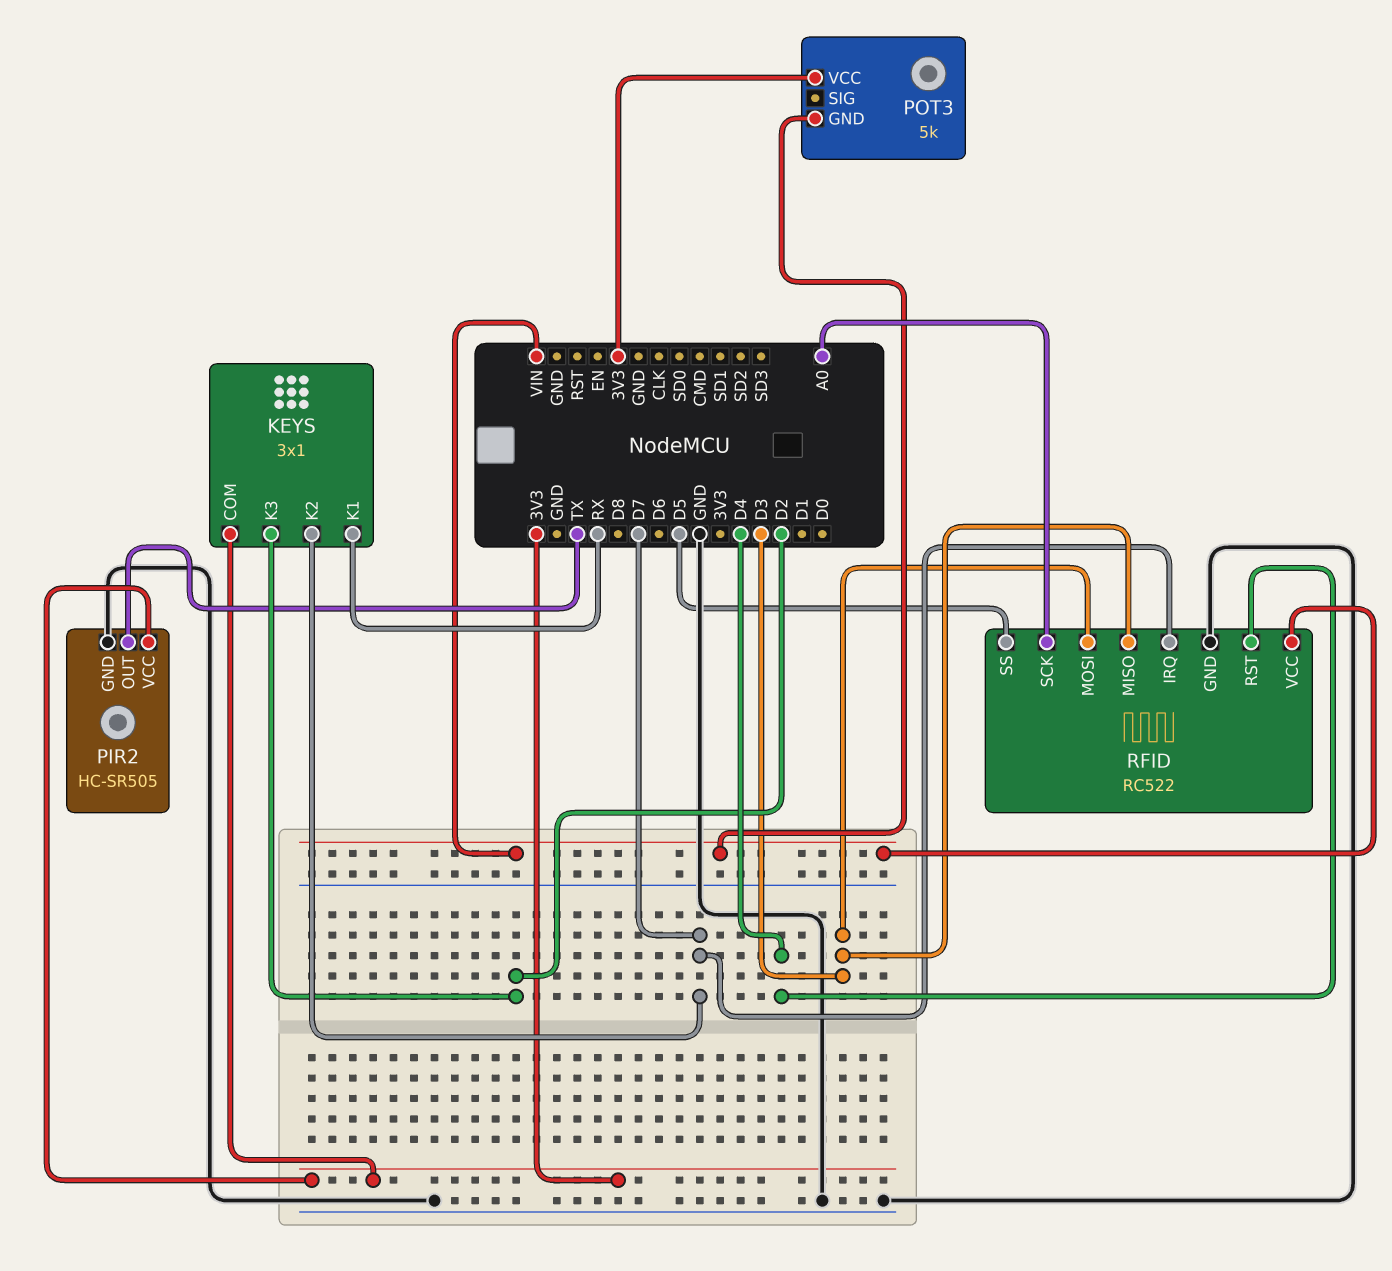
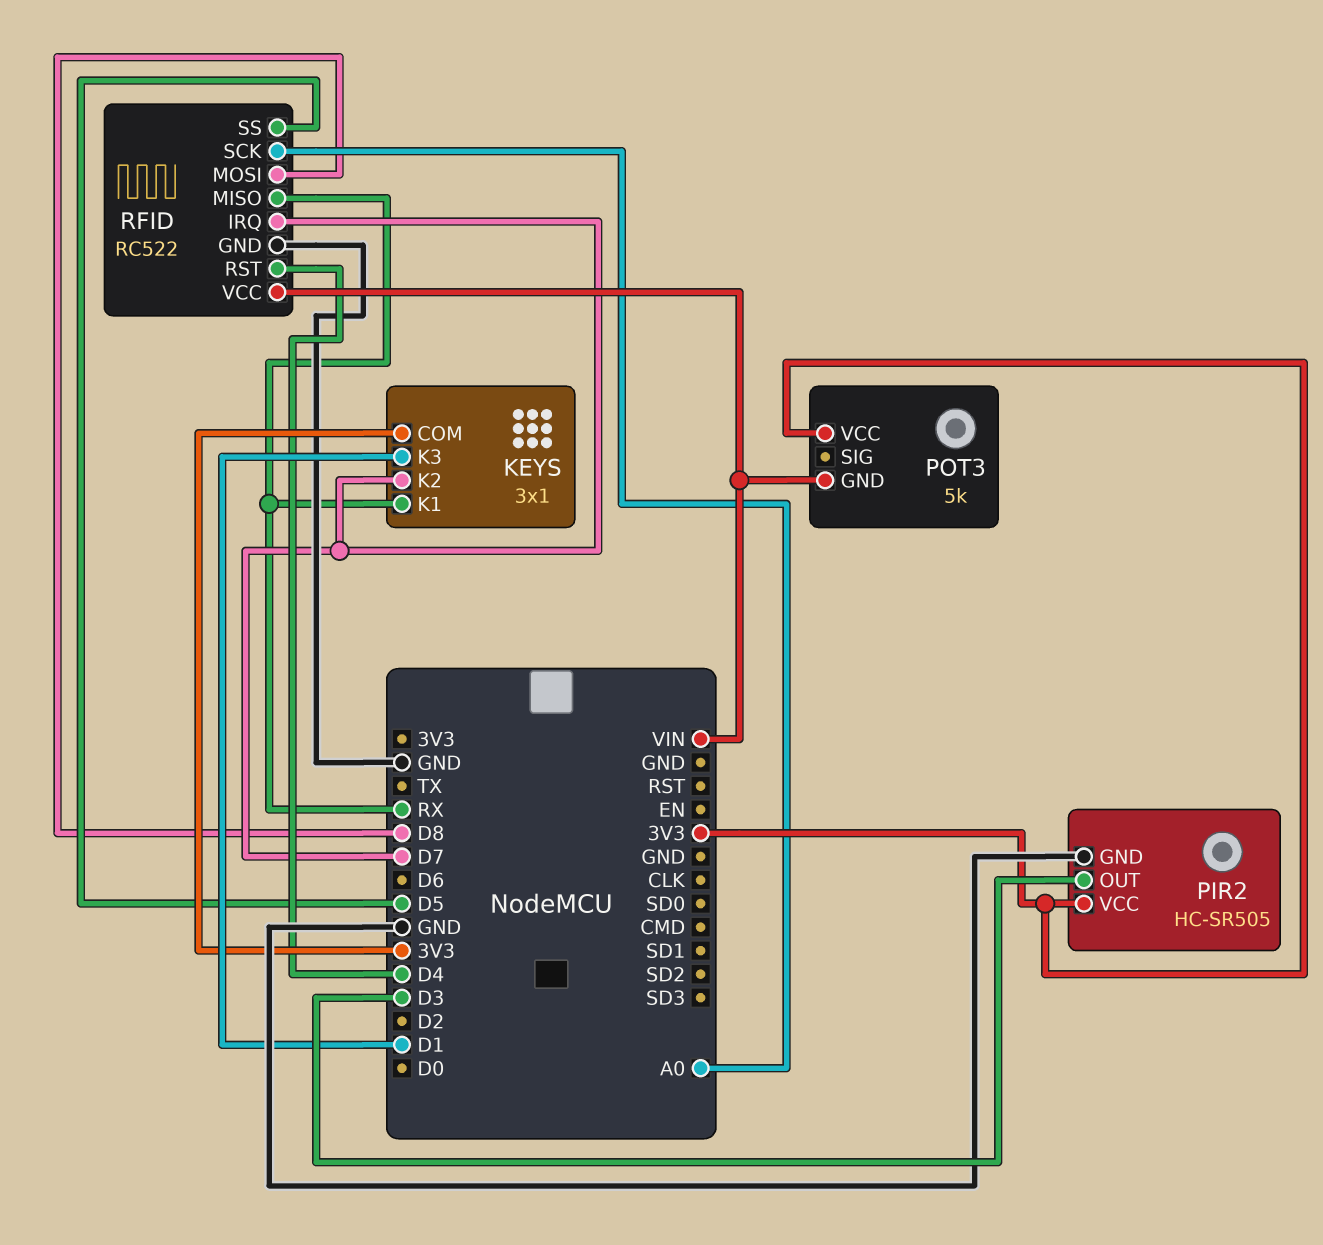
KEYS pin K3: D2 -> D1
PIR2 pin OUT: TX -> D3
RFID pin MISO: D3 -> RX
RFID pin MOSI: D3 -> D8

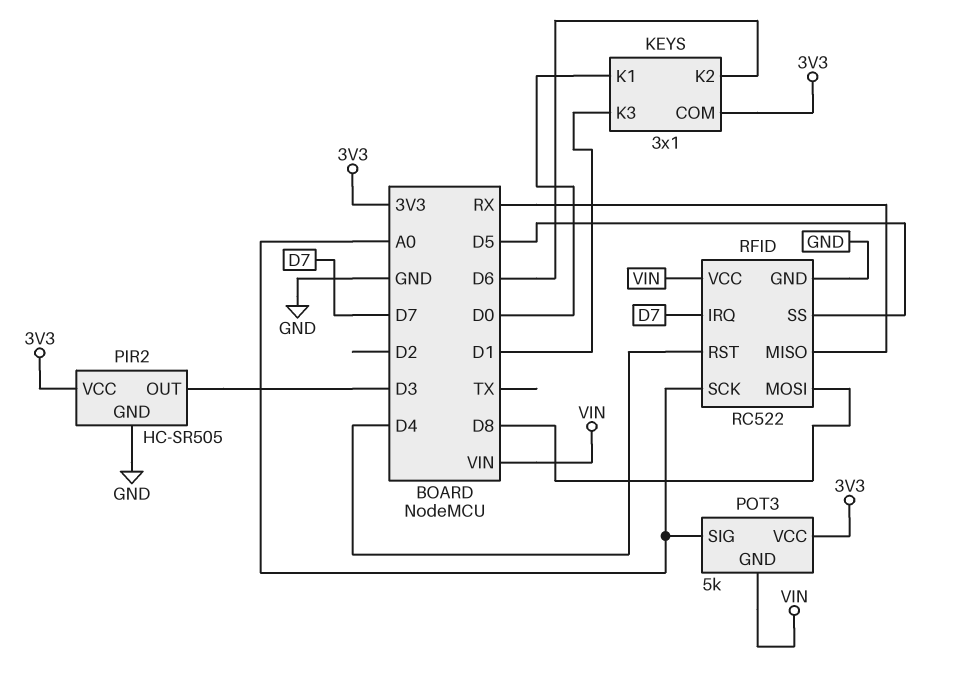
KEYS pin K1: RX -> D0
KEYS pin K2: D7 -> D6
POT3 pin SIG: none -> A0

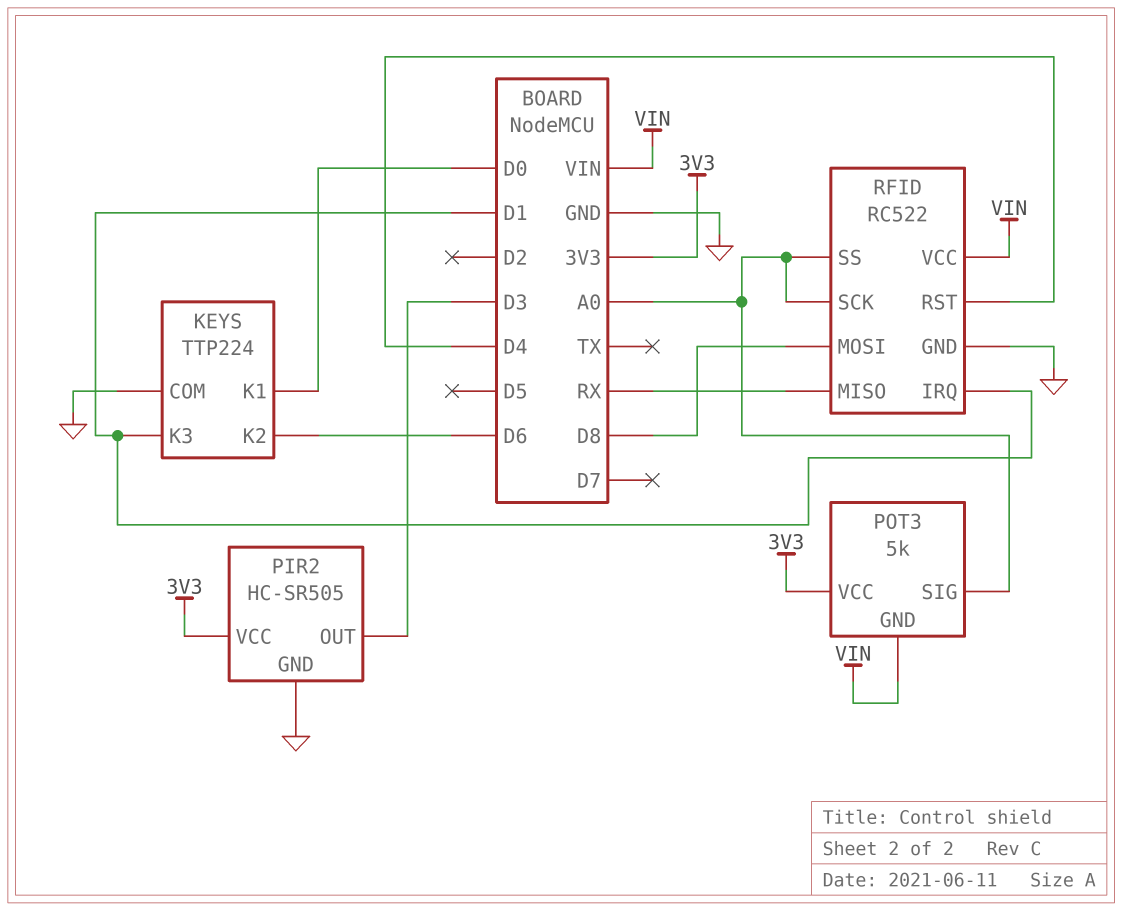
KEYS: 3x1 -> TTP224
KEYS pin COM: 3V3 -> GND
RFID pin IRQ: D7 -> D1
RFID pin SS: D5 -> A0

